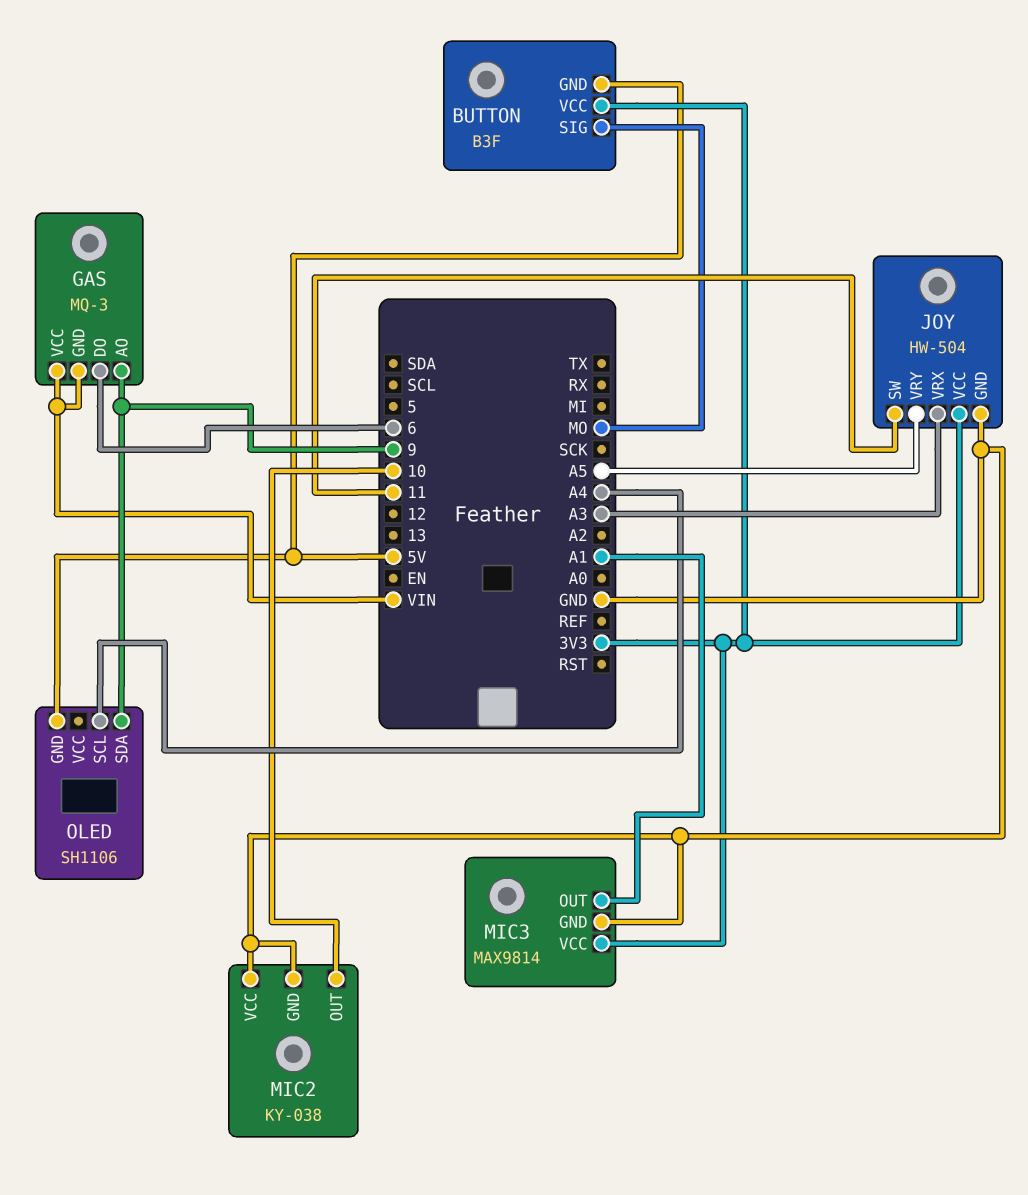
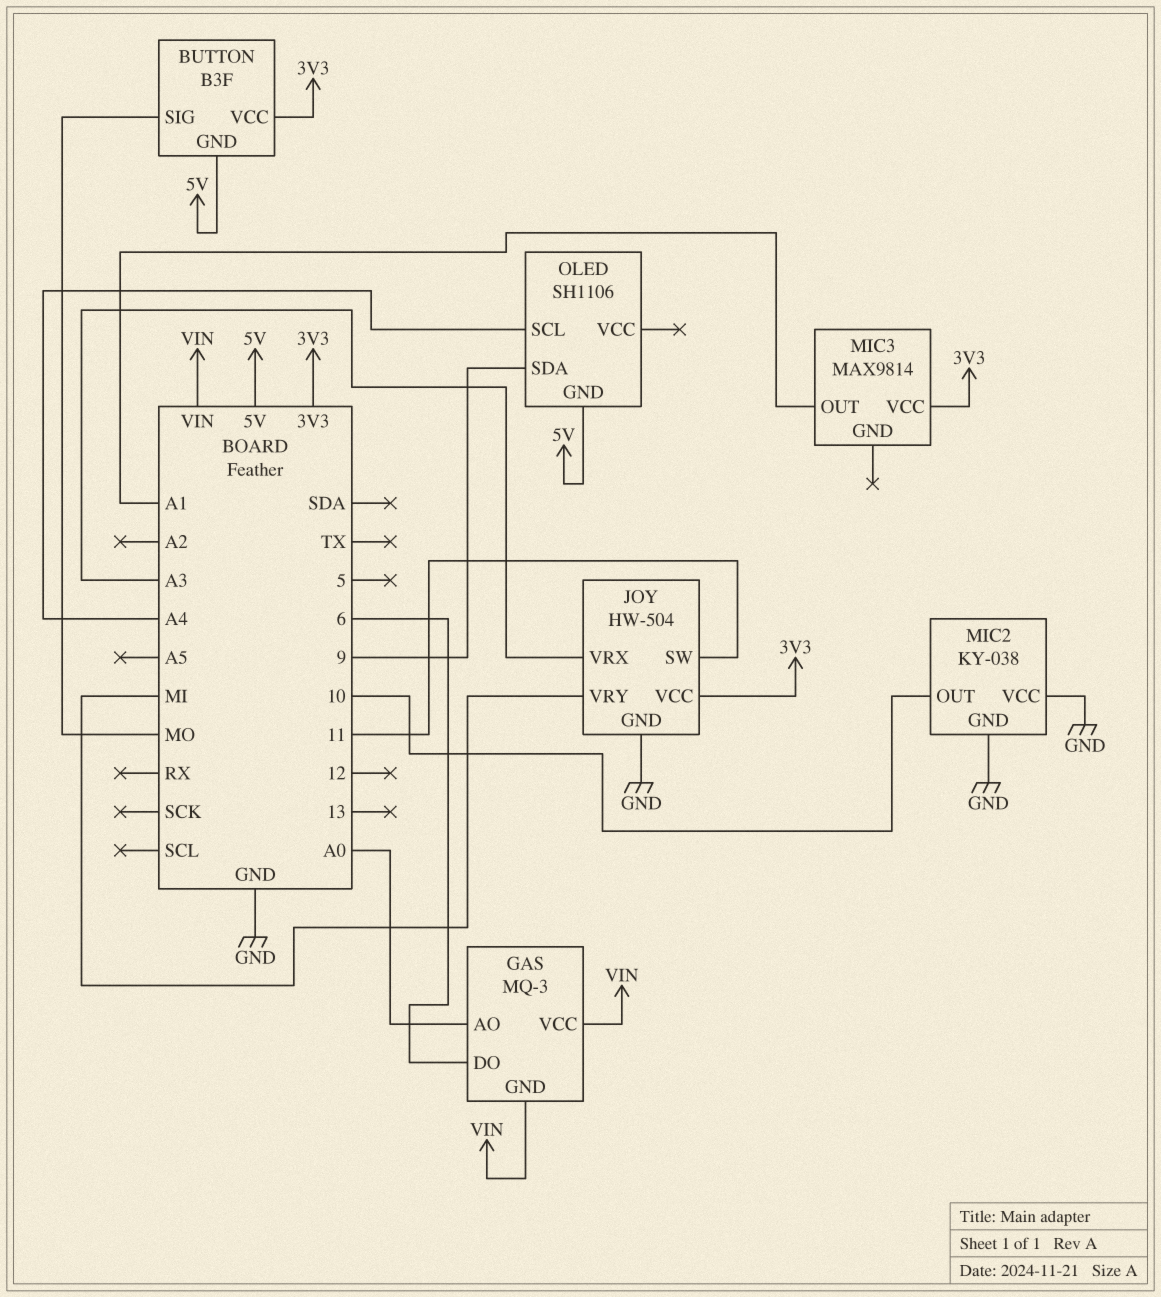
GAS pin AO: 9 -> A0
JOY pin VRY: A5 -> MI
MIC3 pin GND: GND -> none

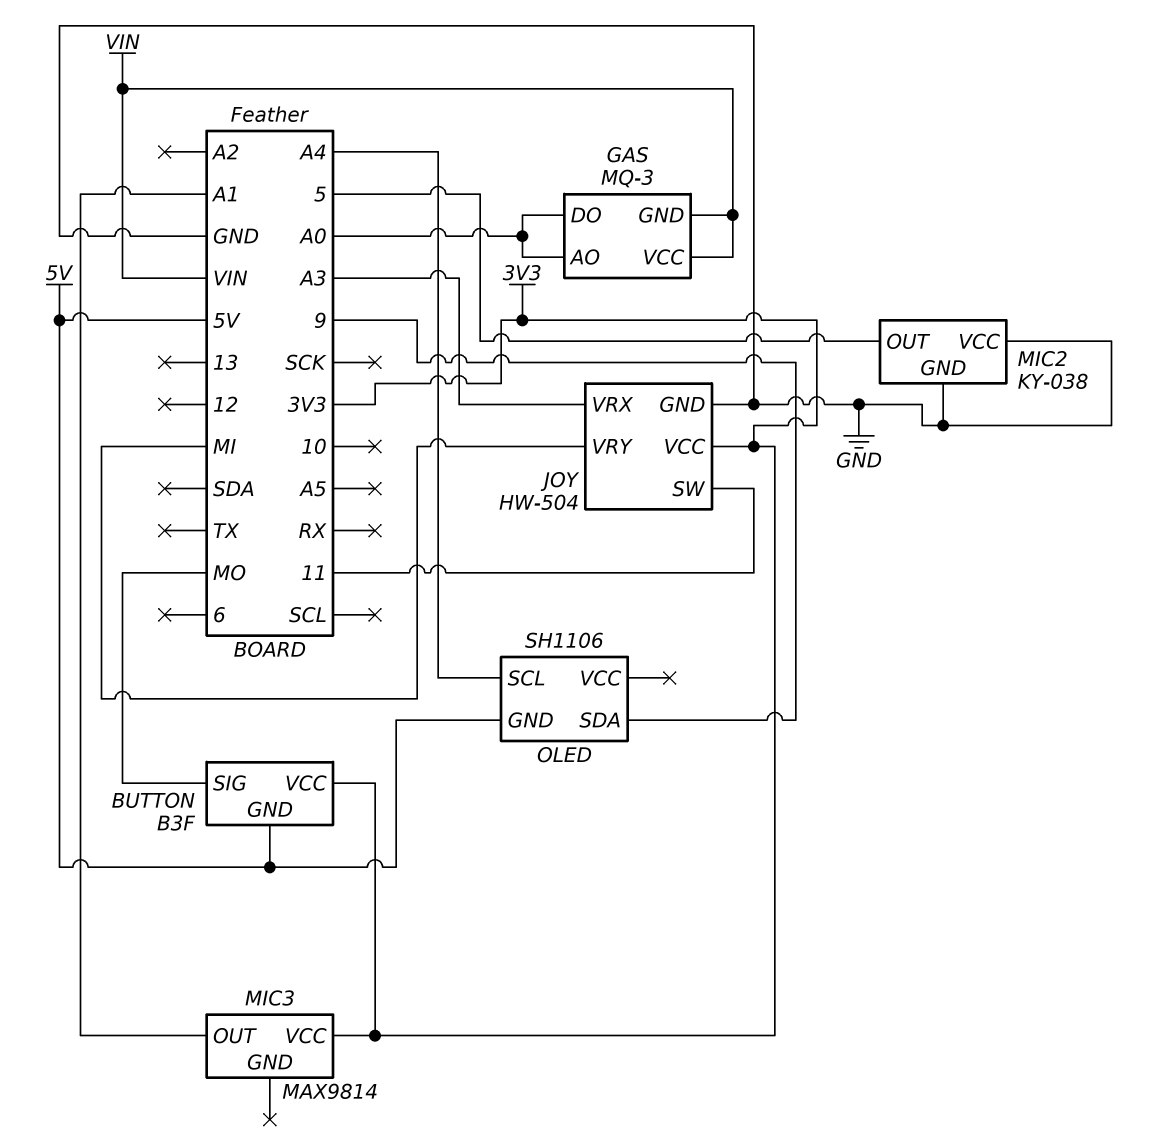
GAS pin DO: 6 -> A0
MIC2 pin OUT: 10 -> 5

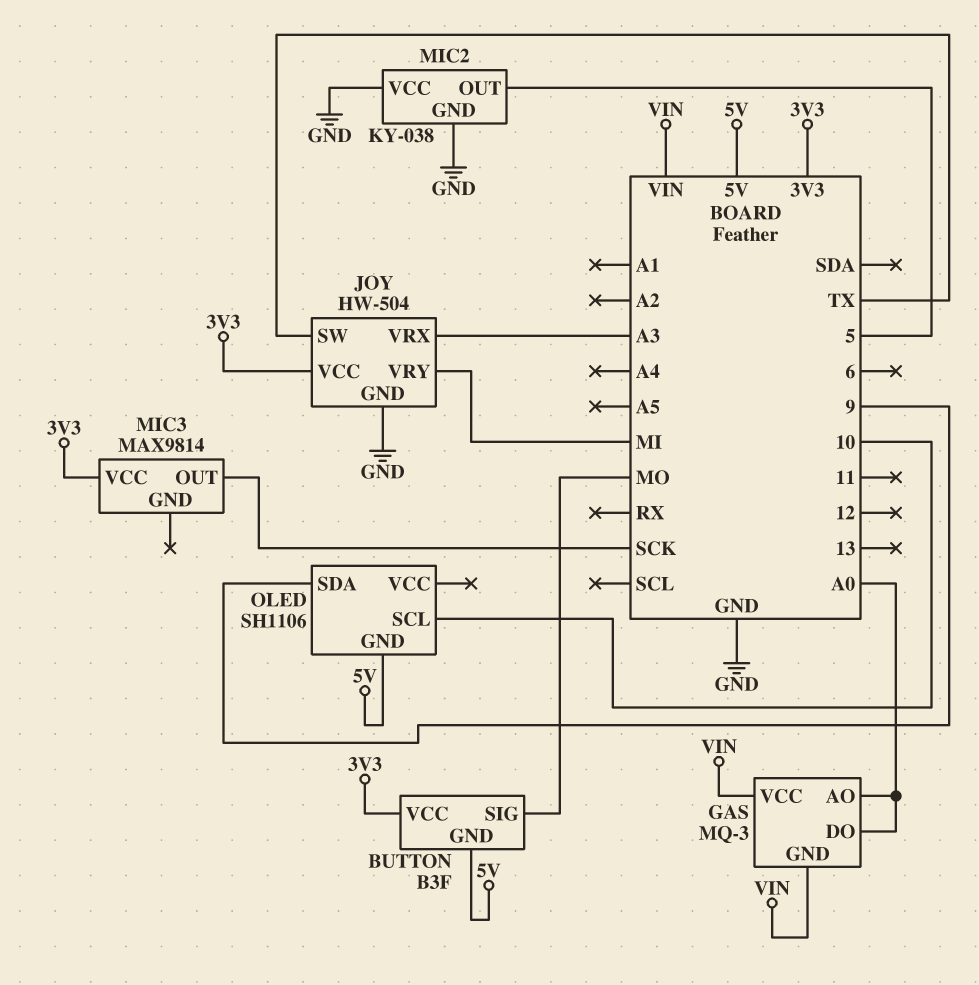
JOY pin SW: 11 -> TX
MIC3 pin OUT: A1 -> SCK
OLED pin SCL: A4 -> 10

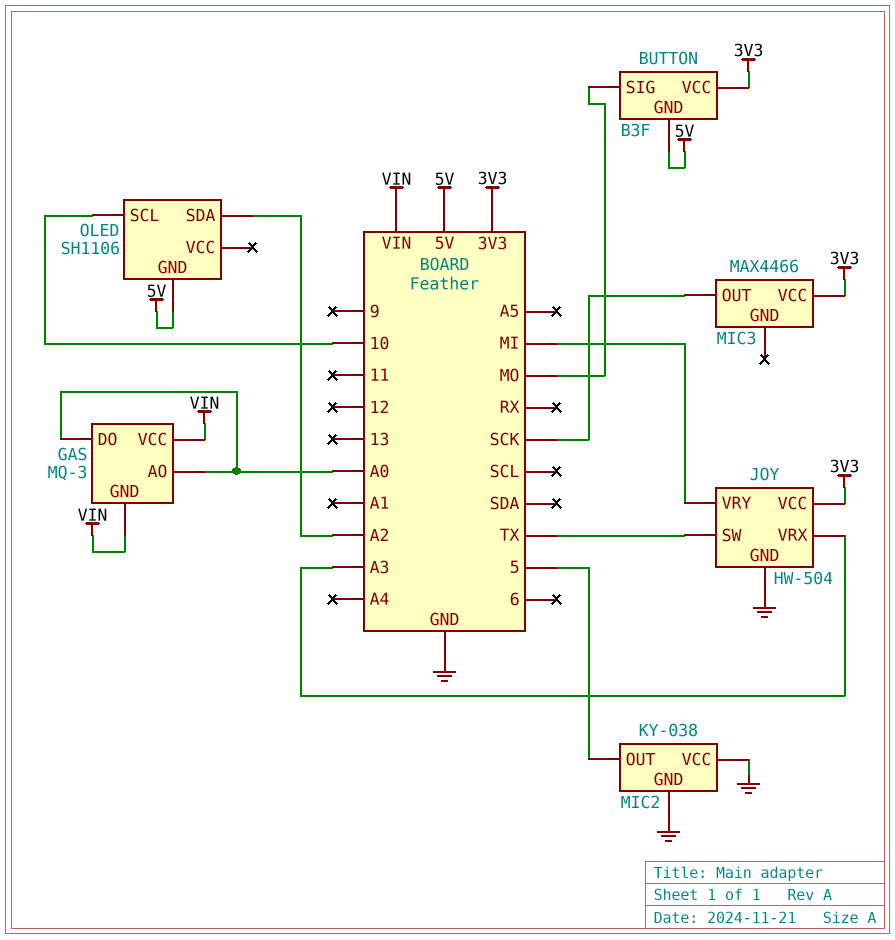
MIC3: MAX9814 -> MAX4466
OLED pin SDA: 9 -> A2

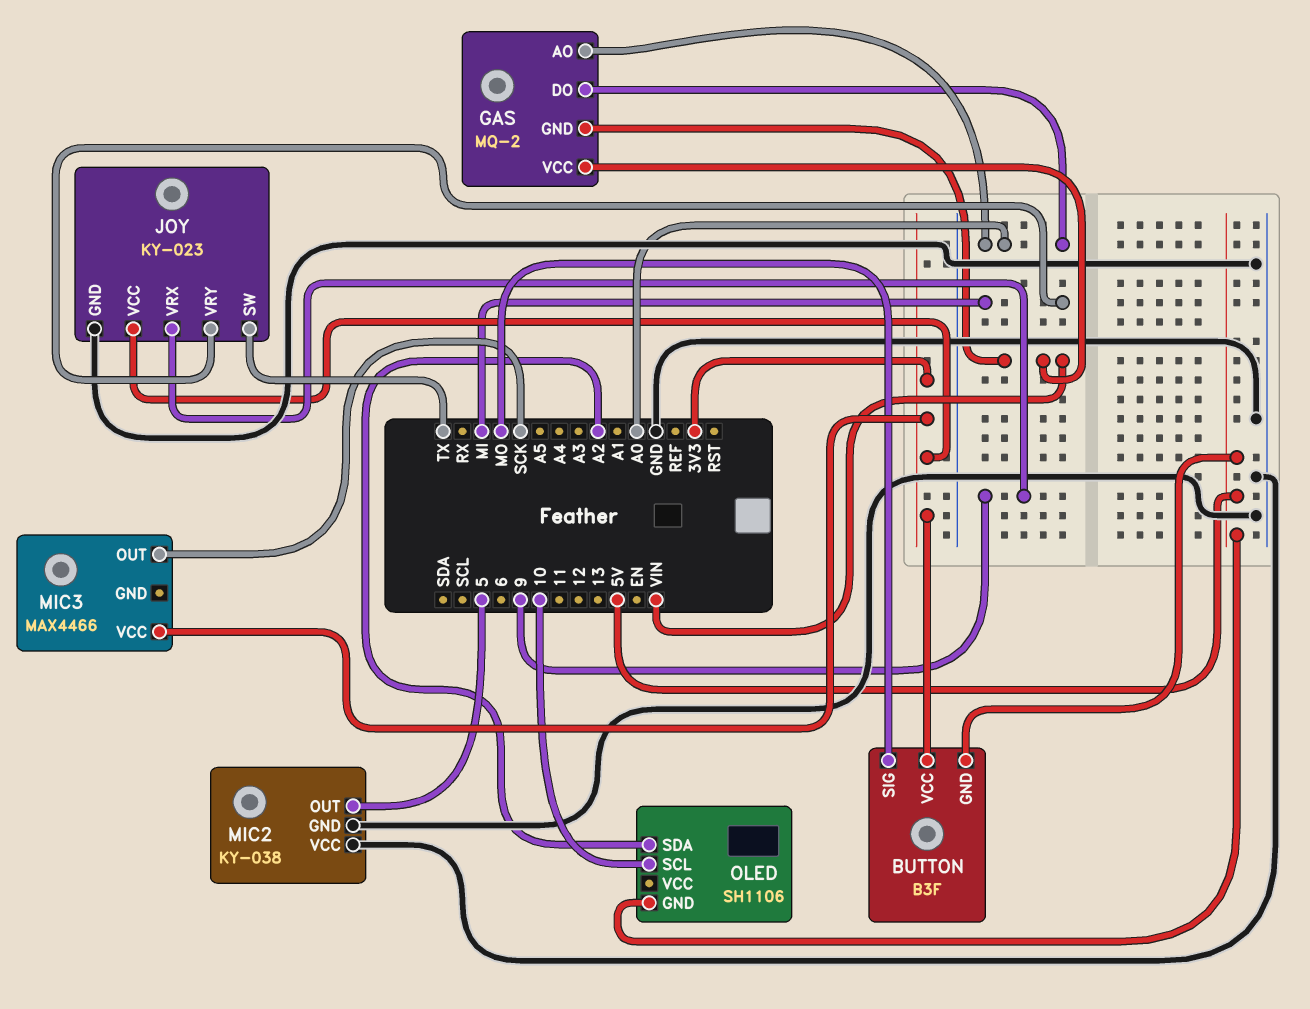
GAS: MQ-3 -> MQ-2
JOY: HW-504 -> KY-023
JOY pin VRX: A3 -> 9

